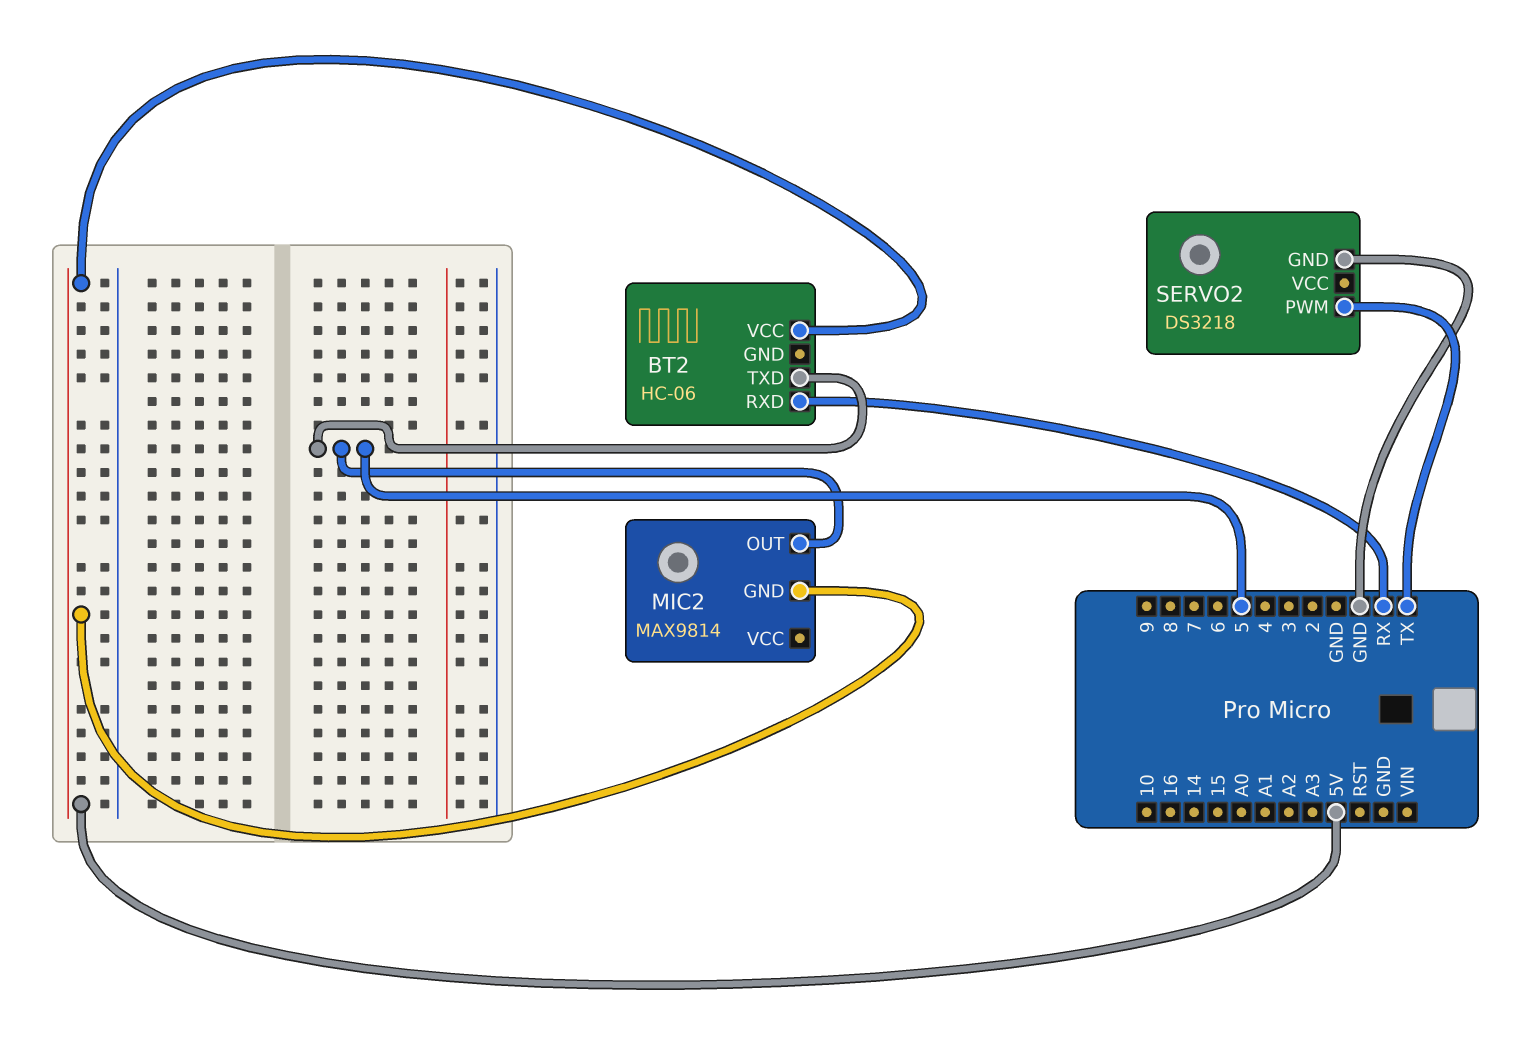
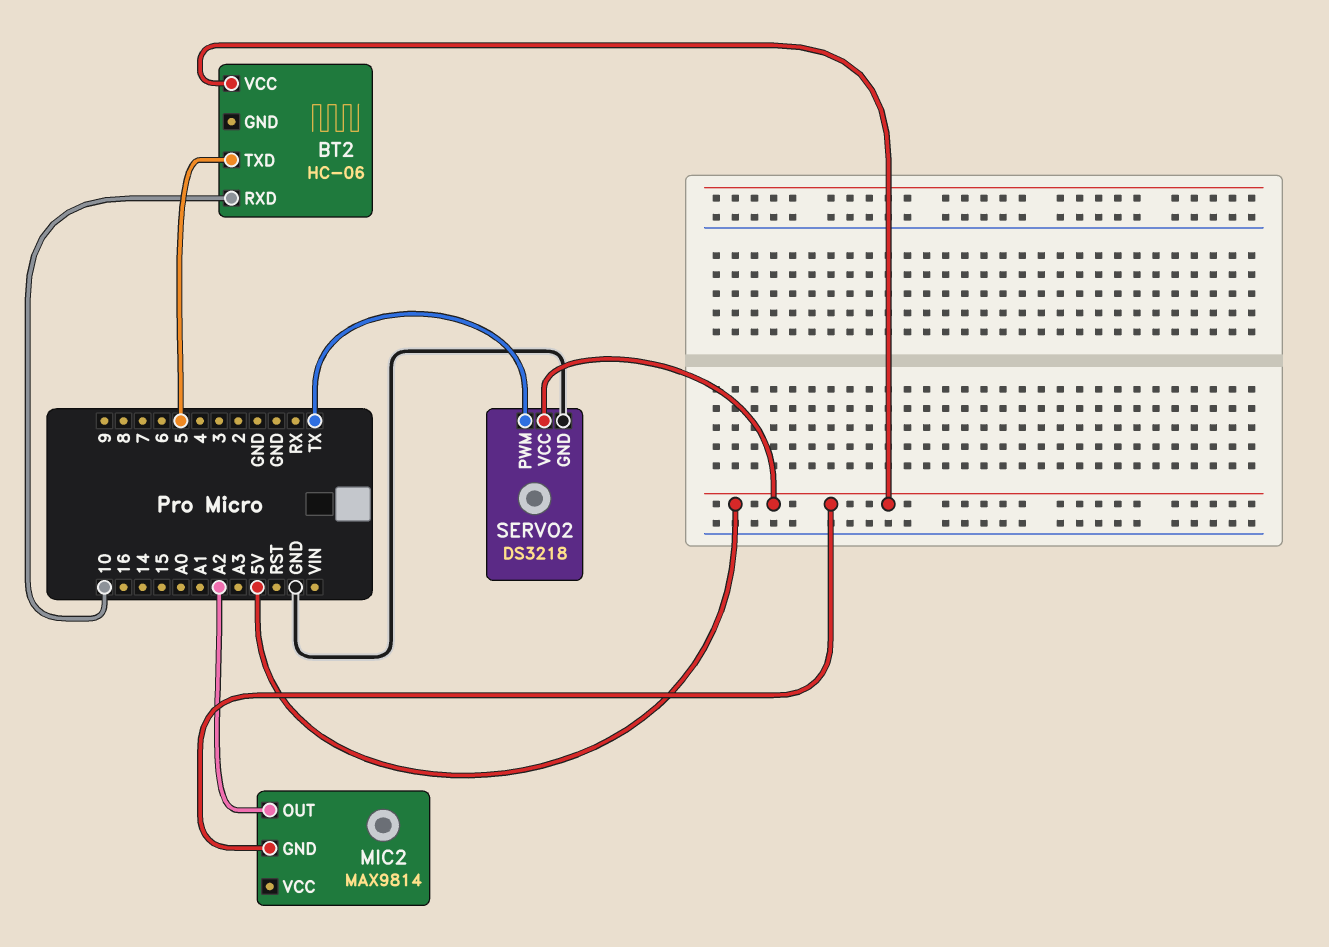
BT2 pin RXD: RX -> 10
MIC2 pin OUT: 5 -> A2
SERVO2 pin VCC: none -> 5V

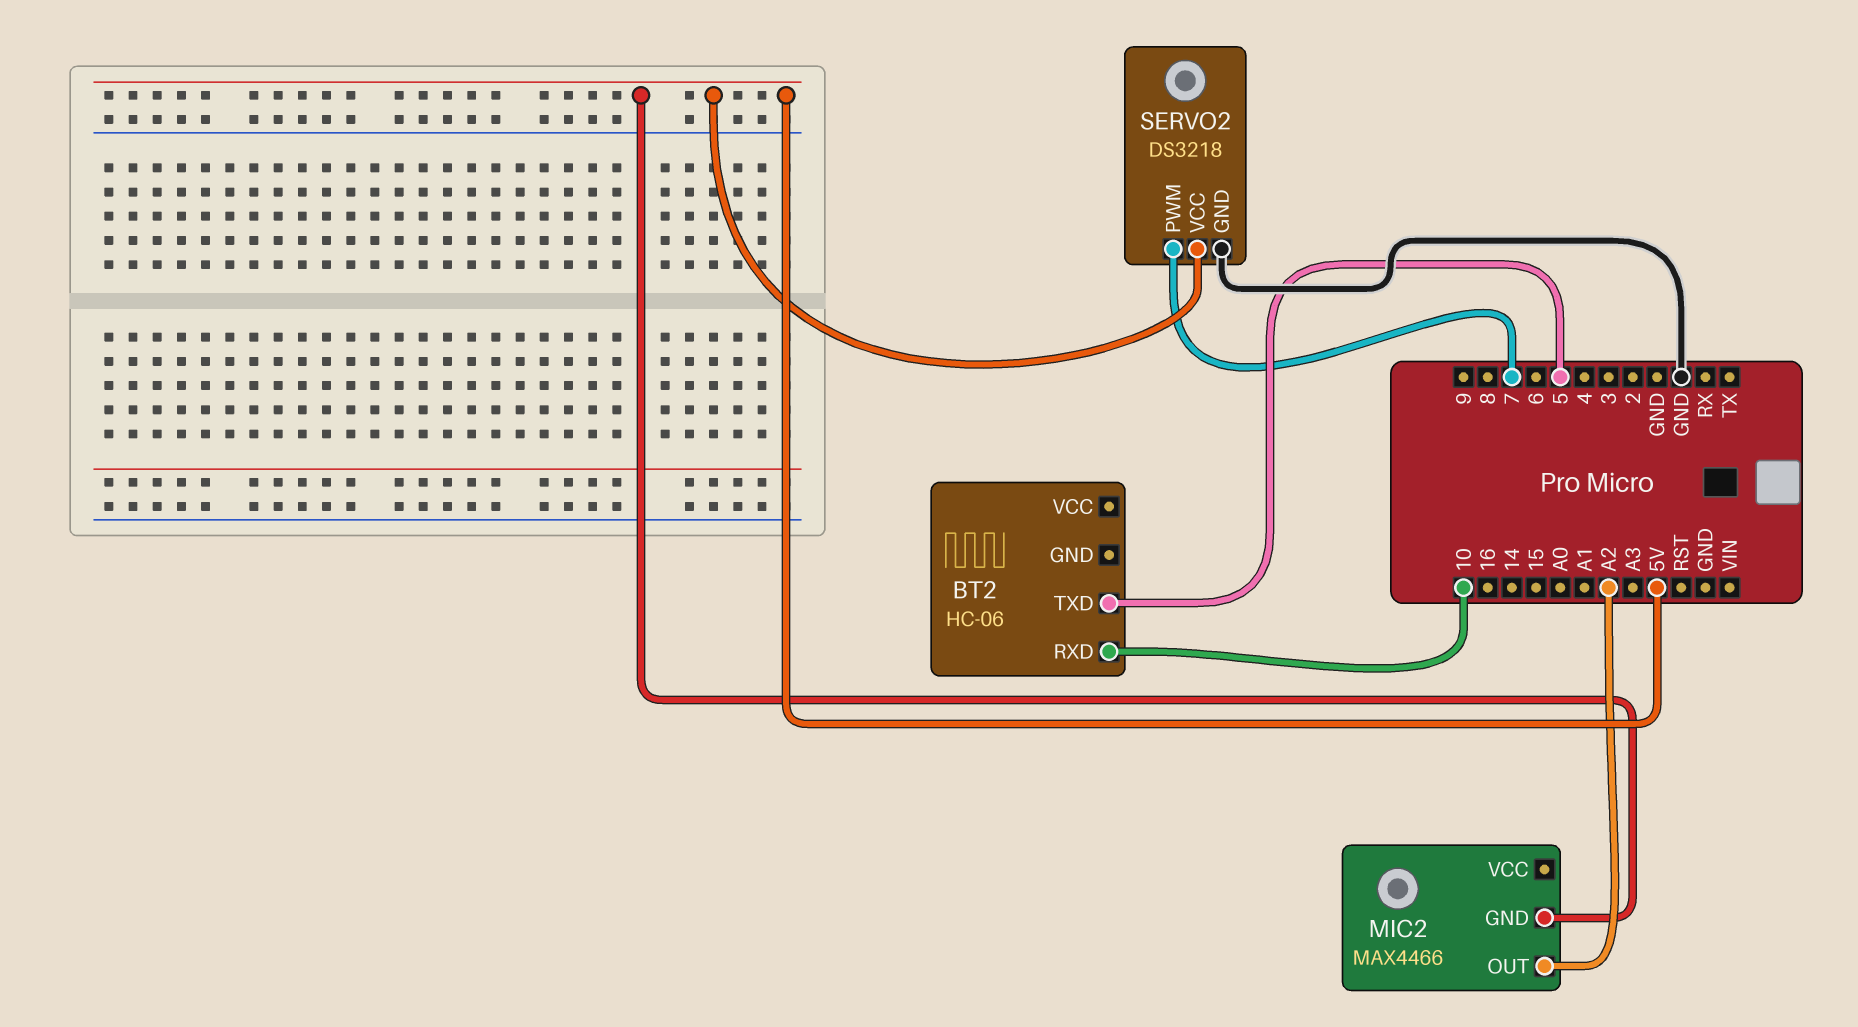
BT2 pin VCC: 5V -> none
MIC2: MAX9814 -> MAX4466
SERVO2 pin PWM: TX -> 7

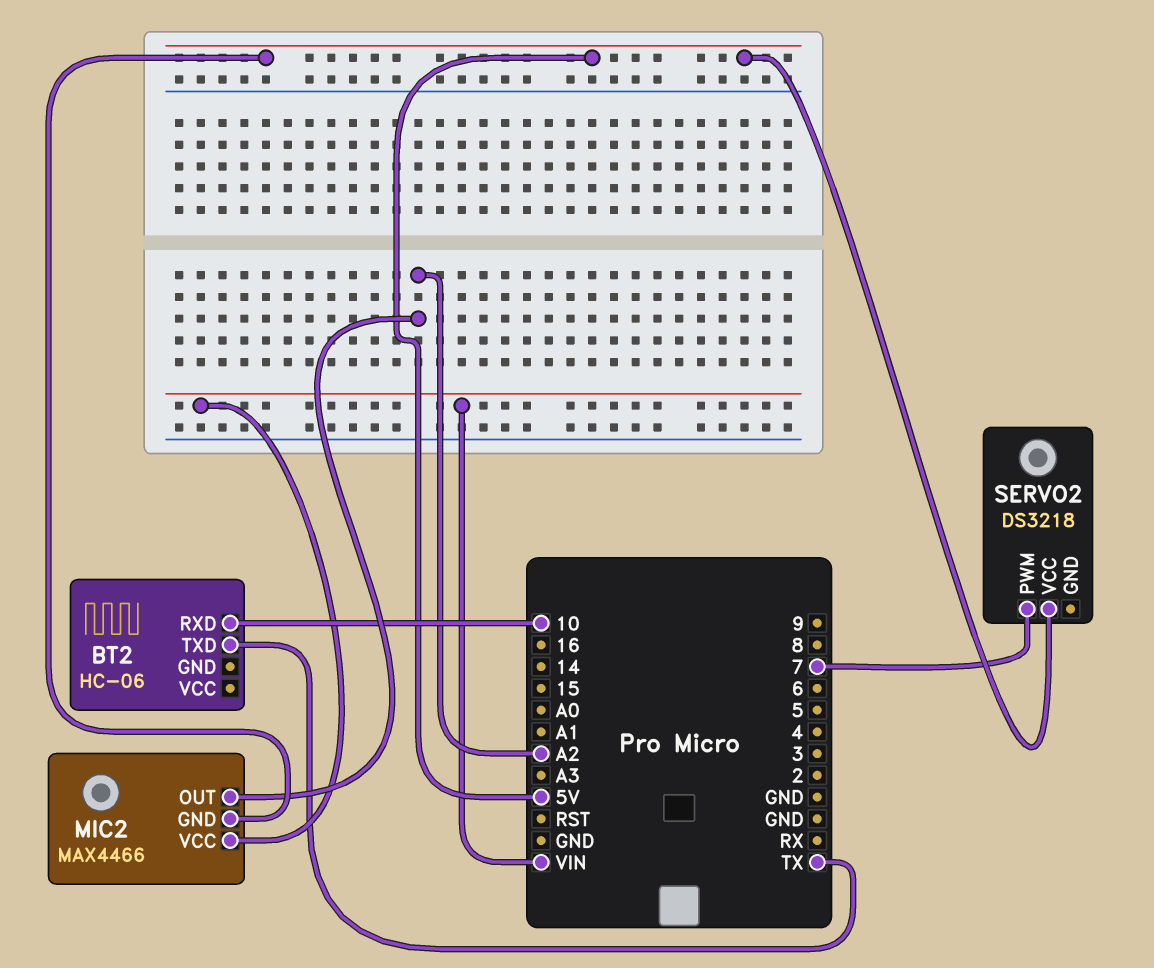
BT2 pin TXD: 5 -> TX
MIC2 pin VCC: none -> VIN
SERVO2 pin GND: GND -> none

